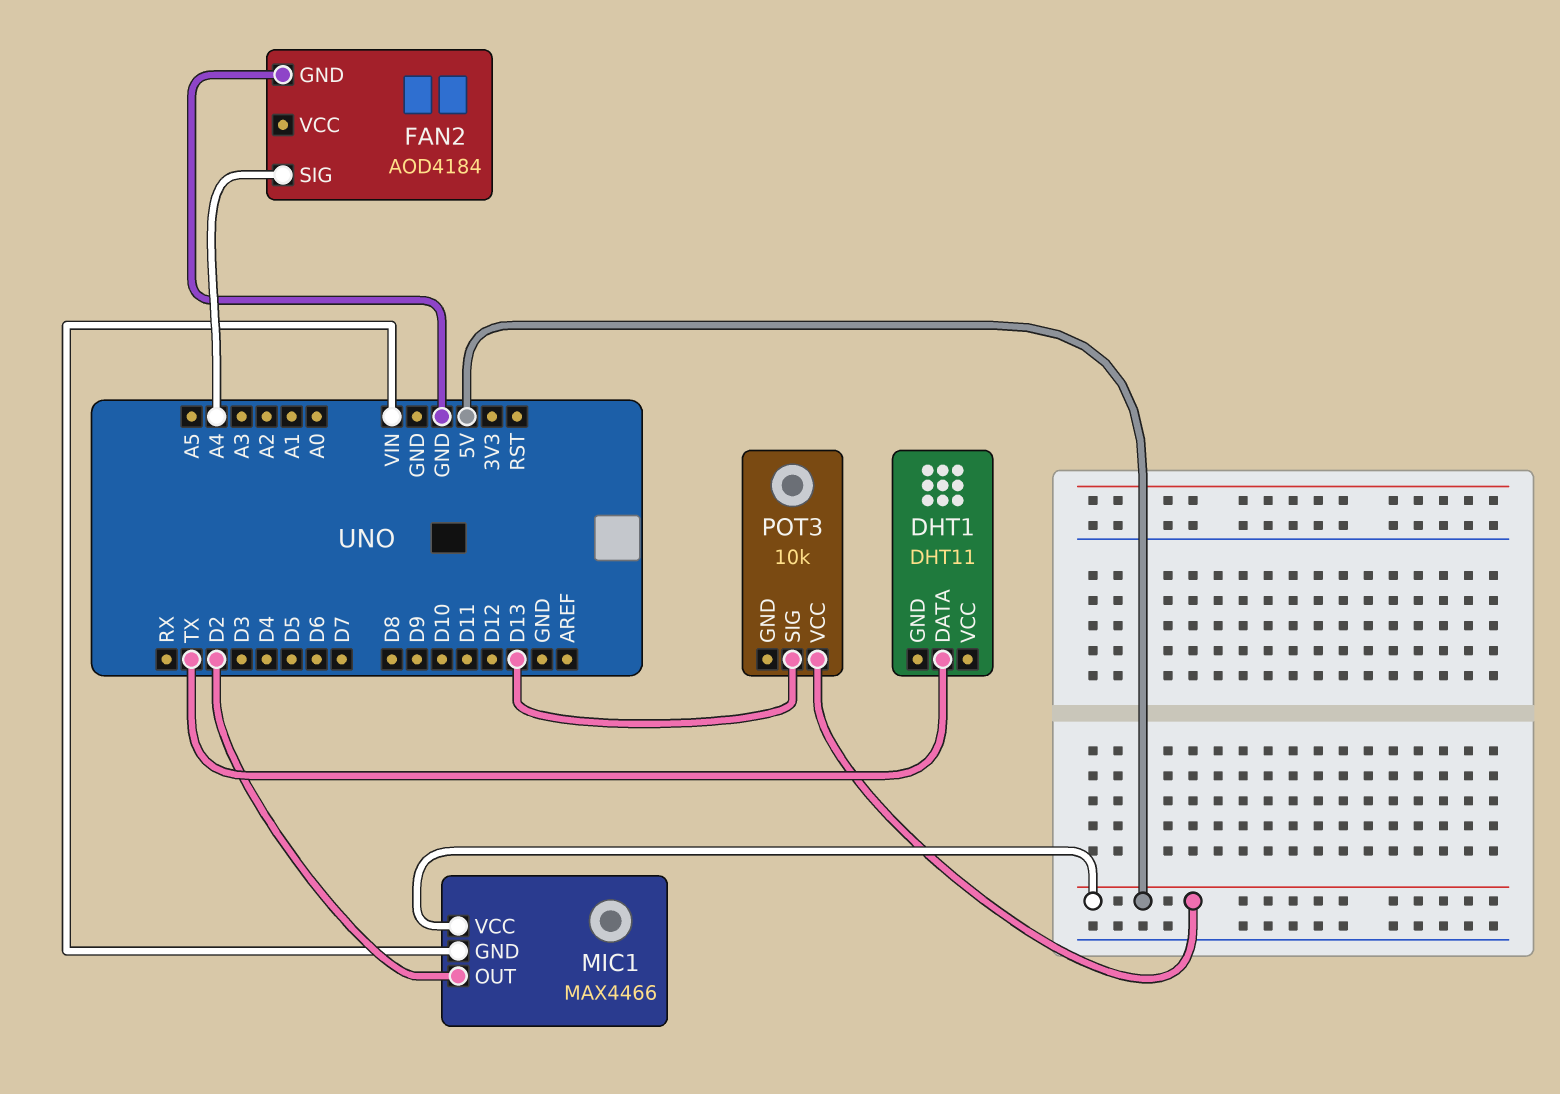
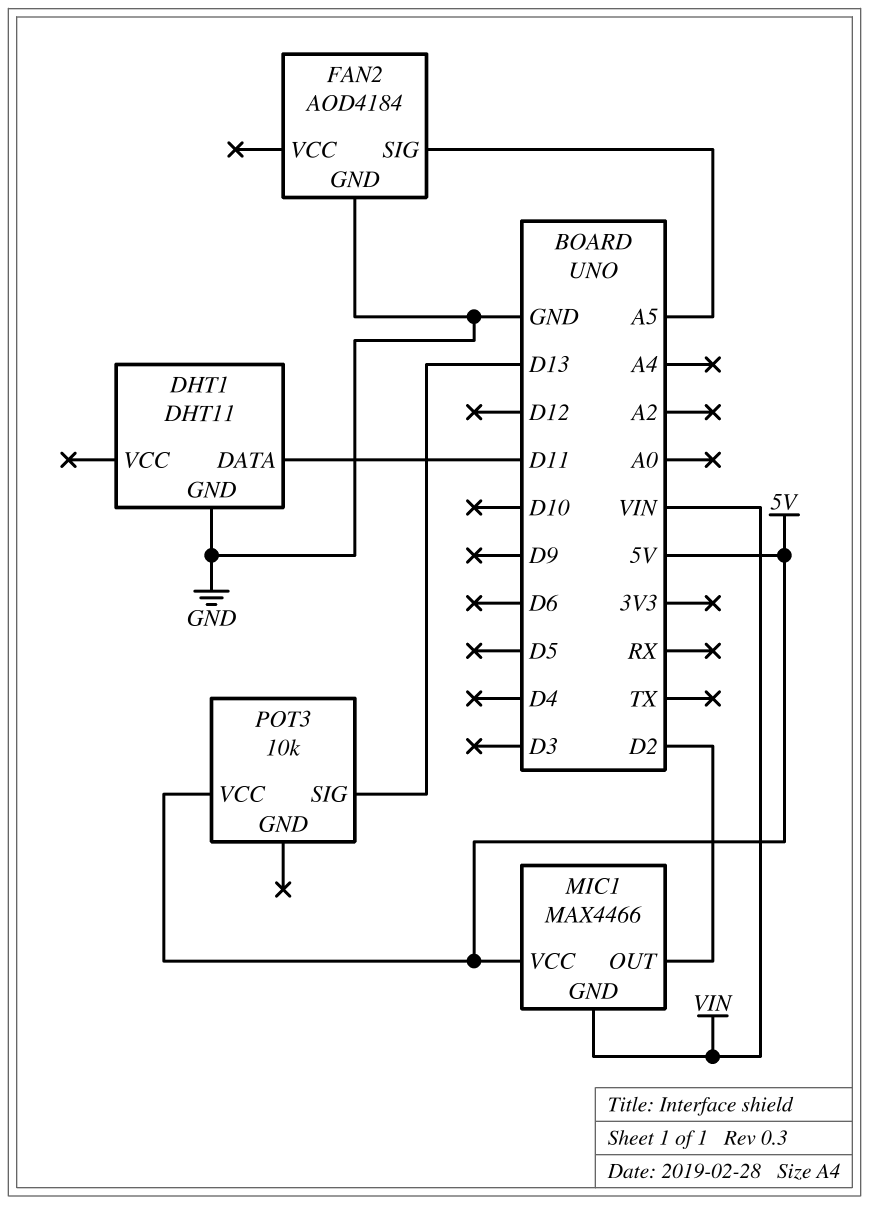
DHT1 pin DATA: TX -> D11
DHT1 pin GND: none -> GND
FAN2 pin SIG: A4 -> A5

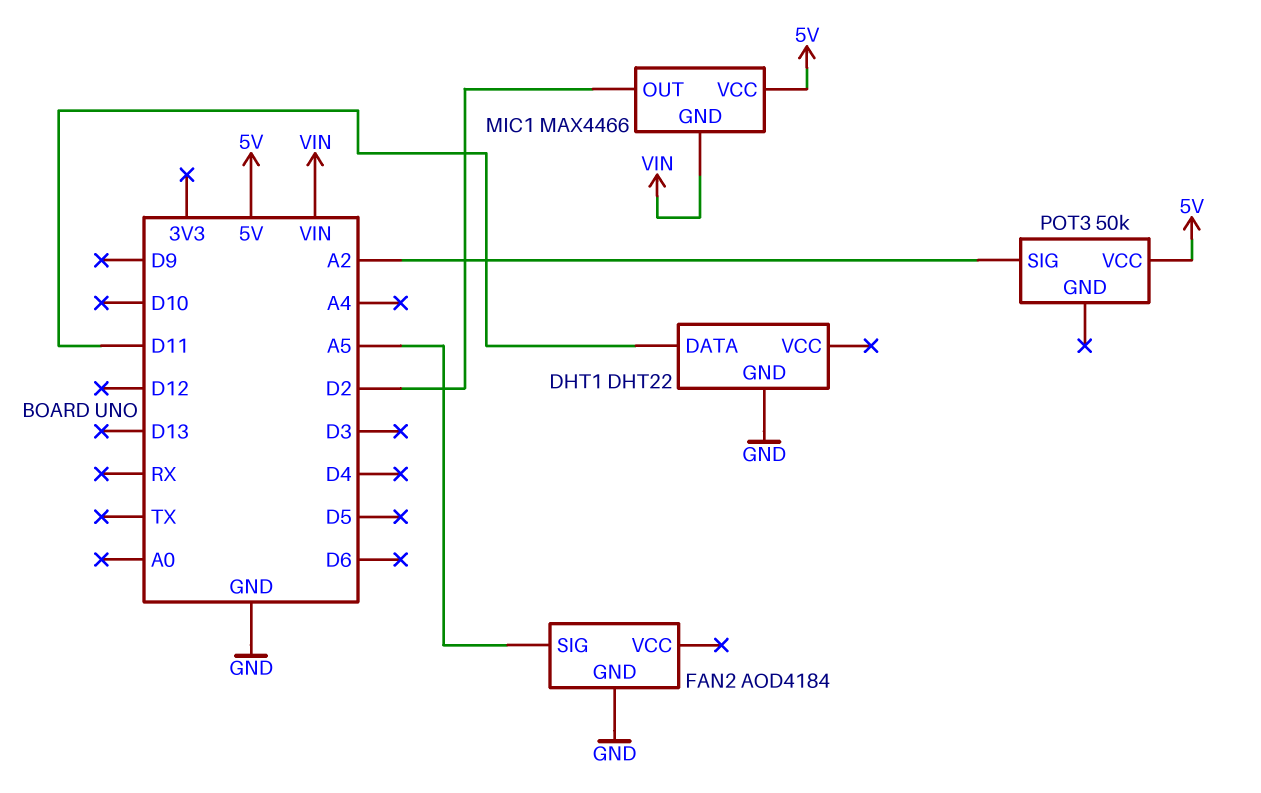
DHT1: DHT11 -> DHT22
POT3: 10k -> 50k
POT3 pin SIG: D13 -> A2

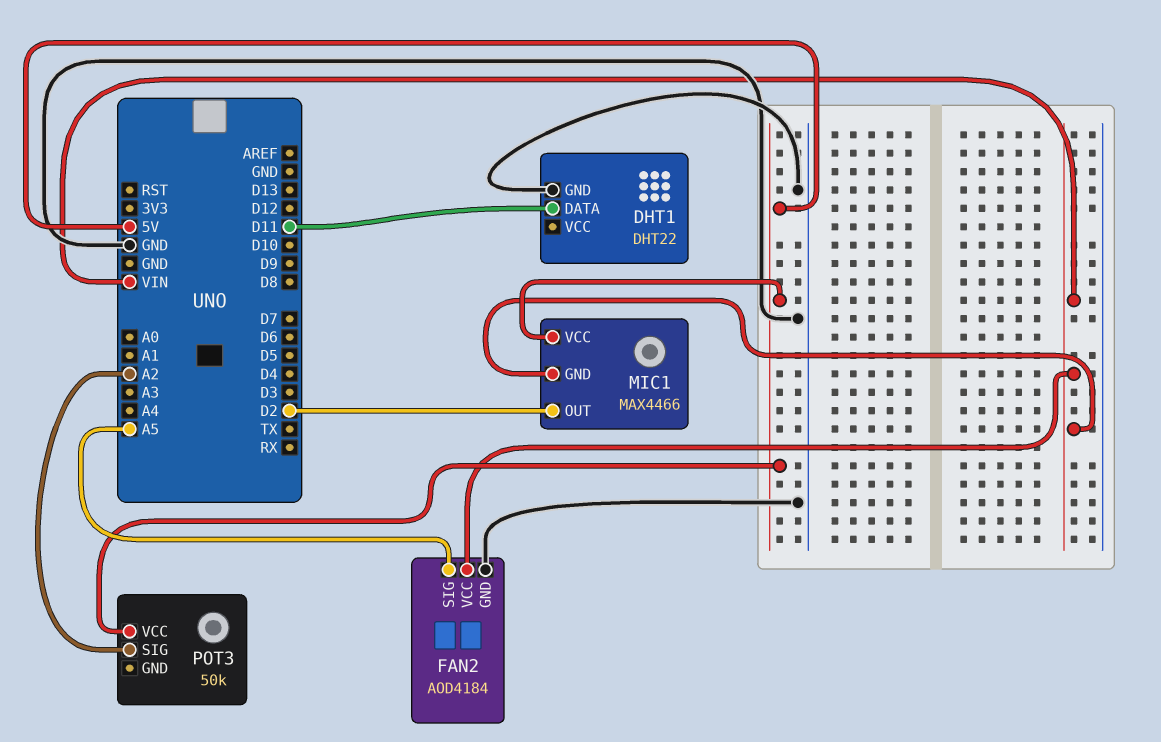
FAN2 pin VCC: none -> VIN

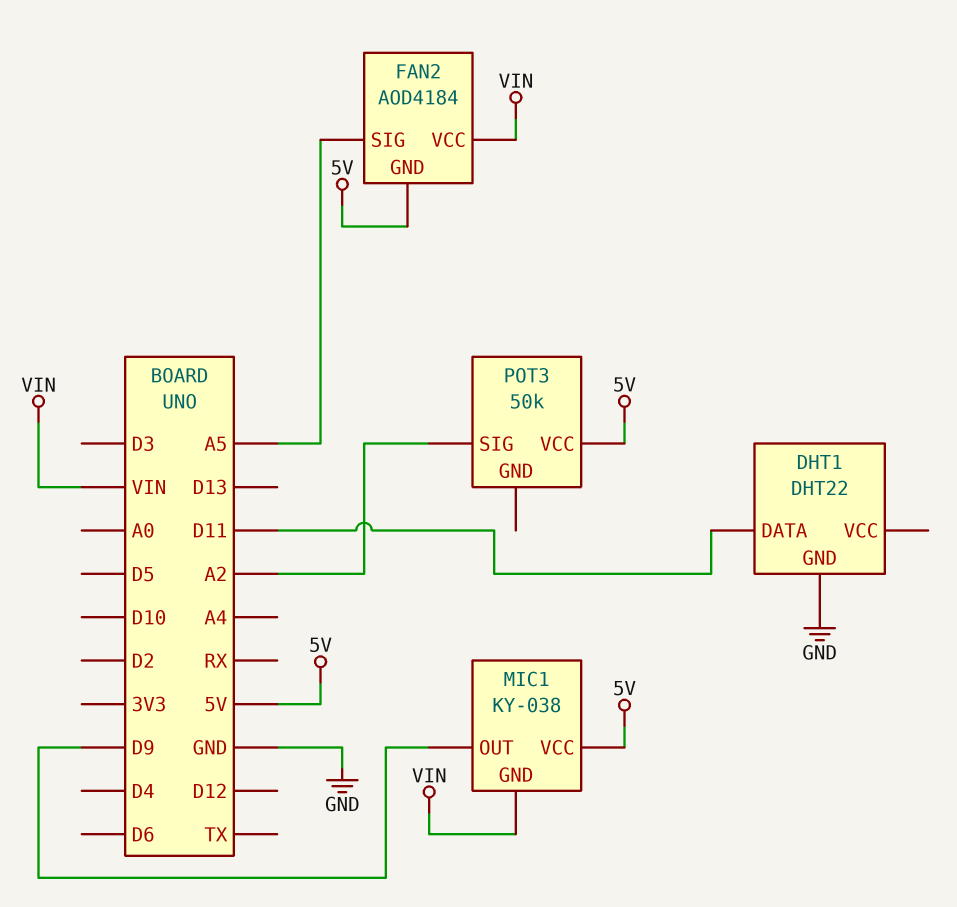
FAN2 pin GND: GND -> 5V
MIC1: MAX4466 -> KY-038
MIC1 pin OUT: D2 -> D9

